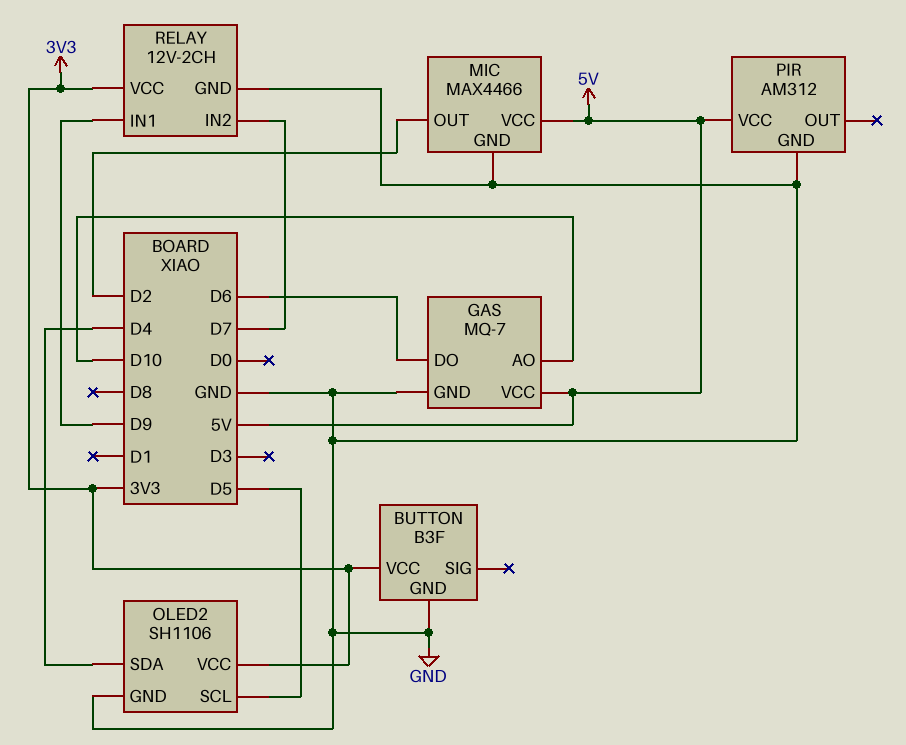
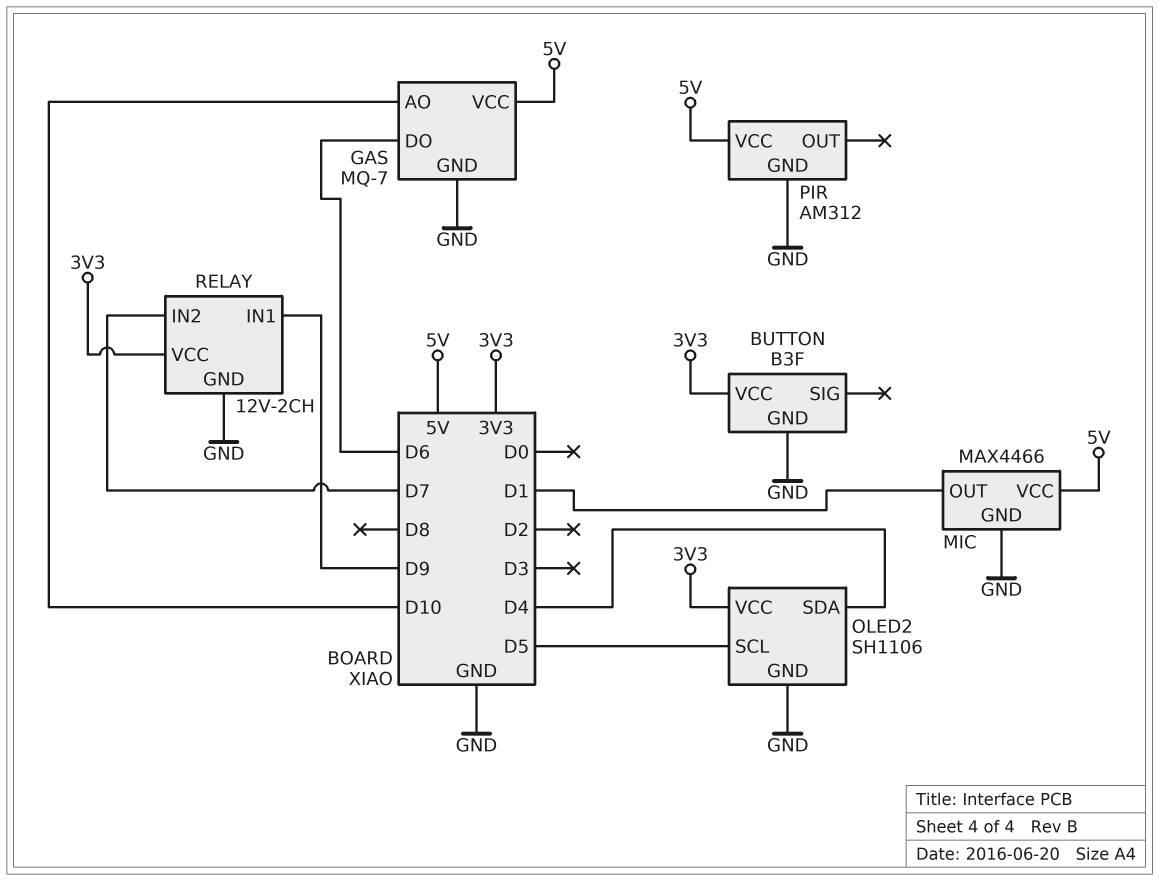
MIC pin OUT: D2 -> D1

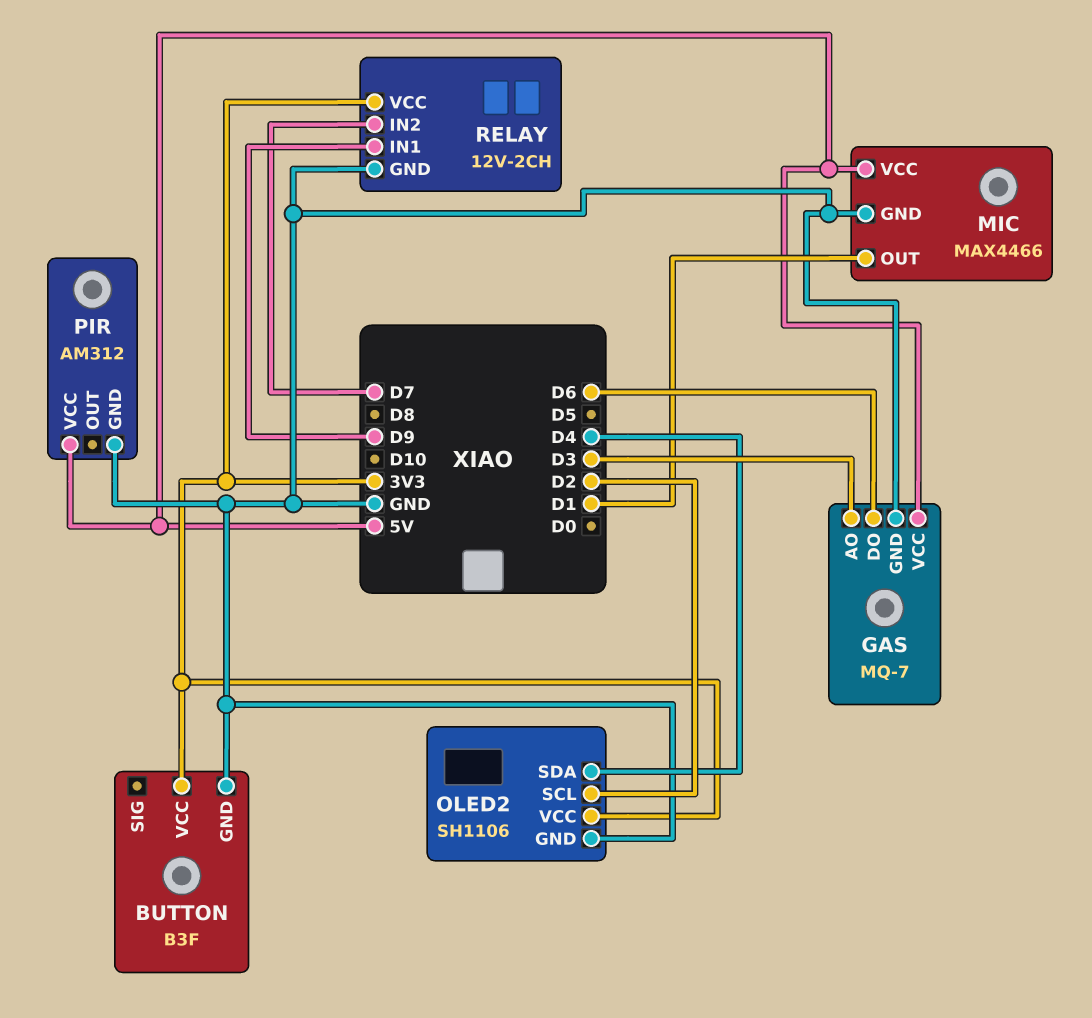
GAS pin AO: D10 -> D3
OLED2 pin SCL: D5 -> D2

